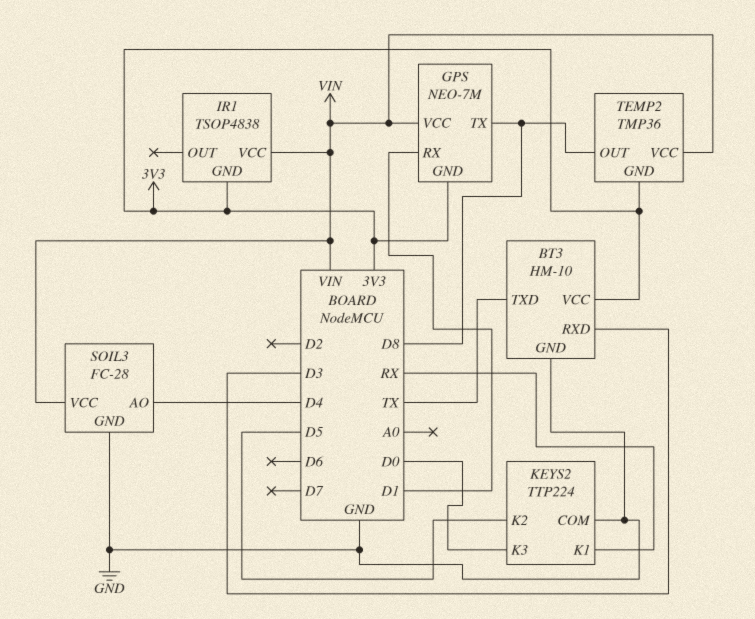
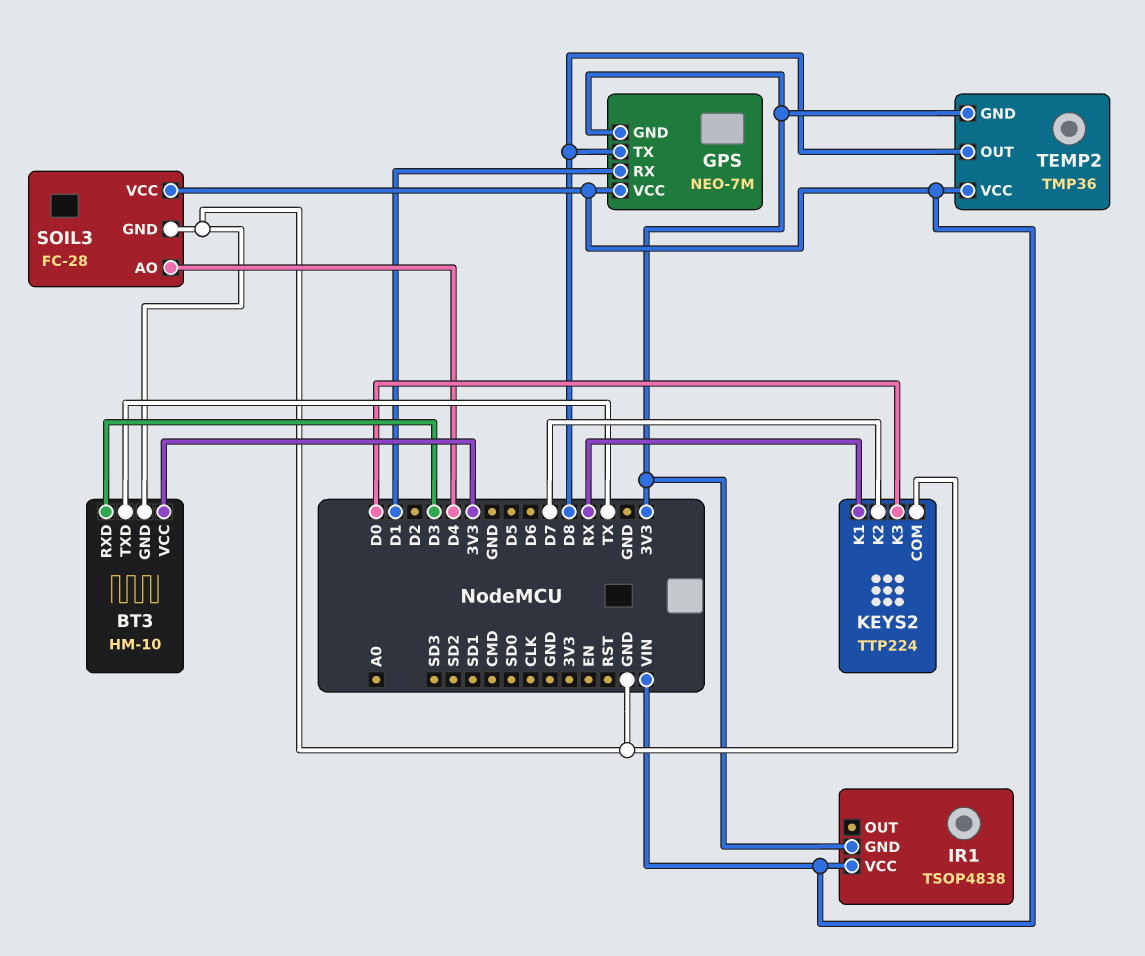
KEYS2 pin K2: D5 -> D7

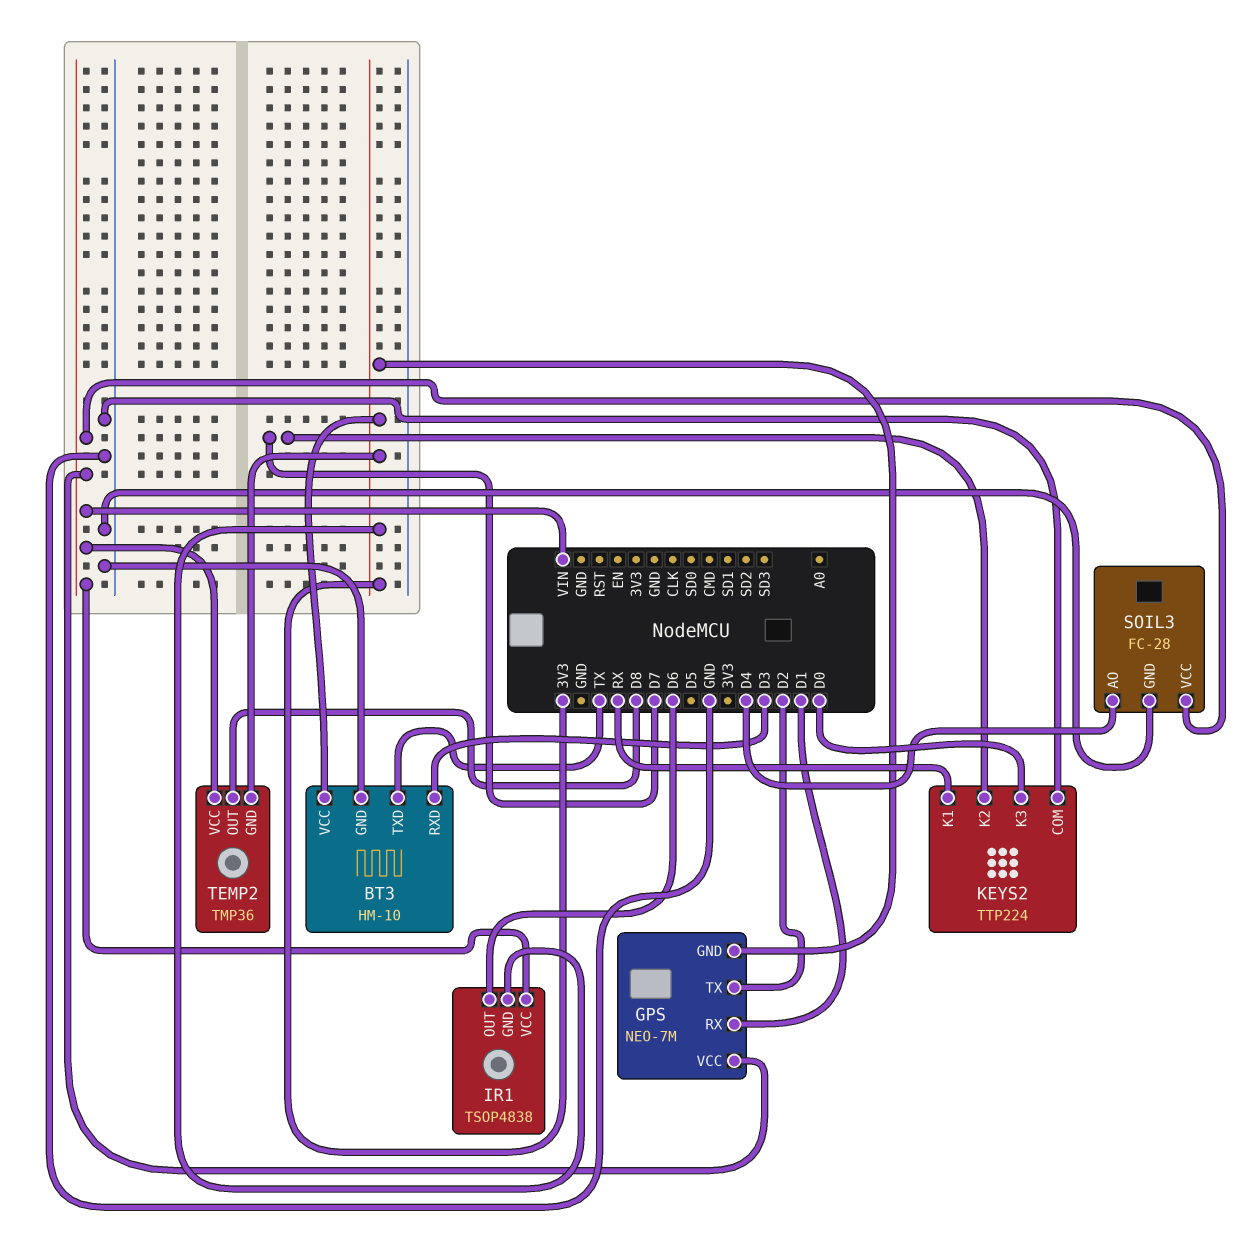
GPS pin TX: D8 -> D2
IR1 pin OUT: none -> D6

